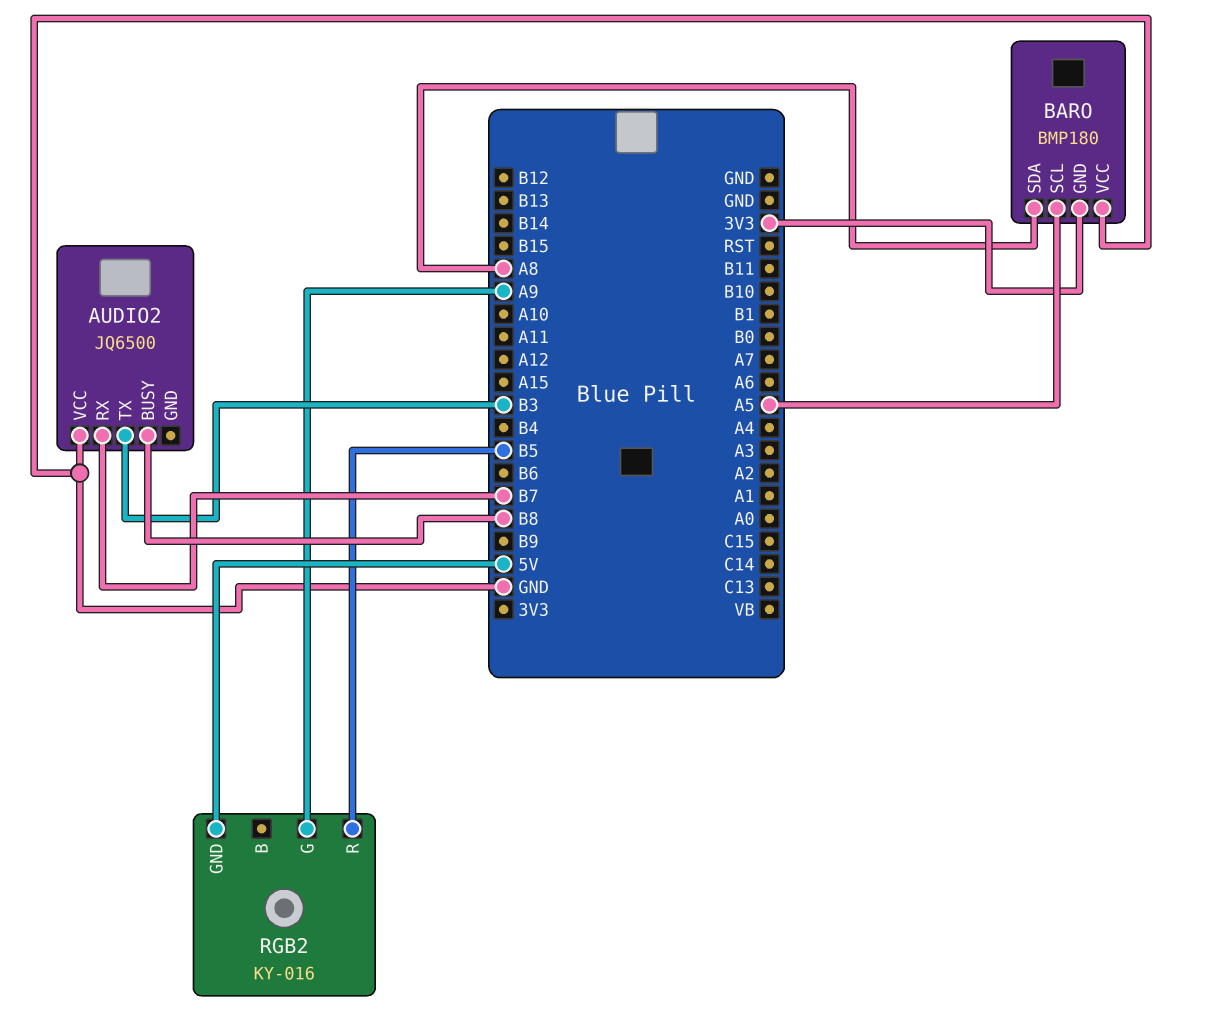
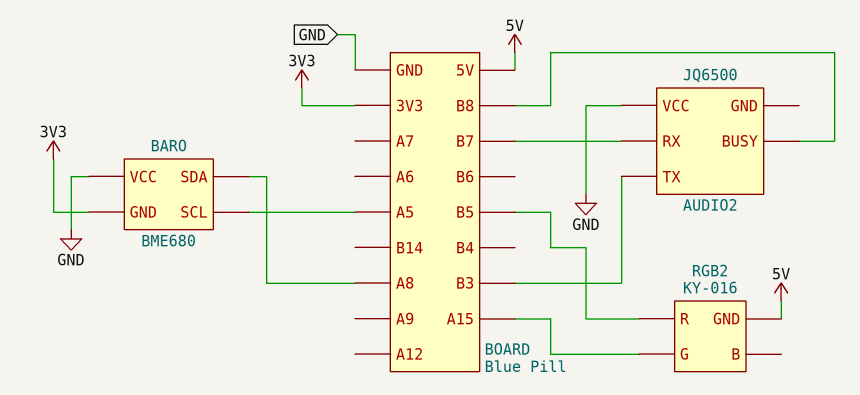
BARO: BMP180 -> BME680
RGB2 pin G: A9 -> A15

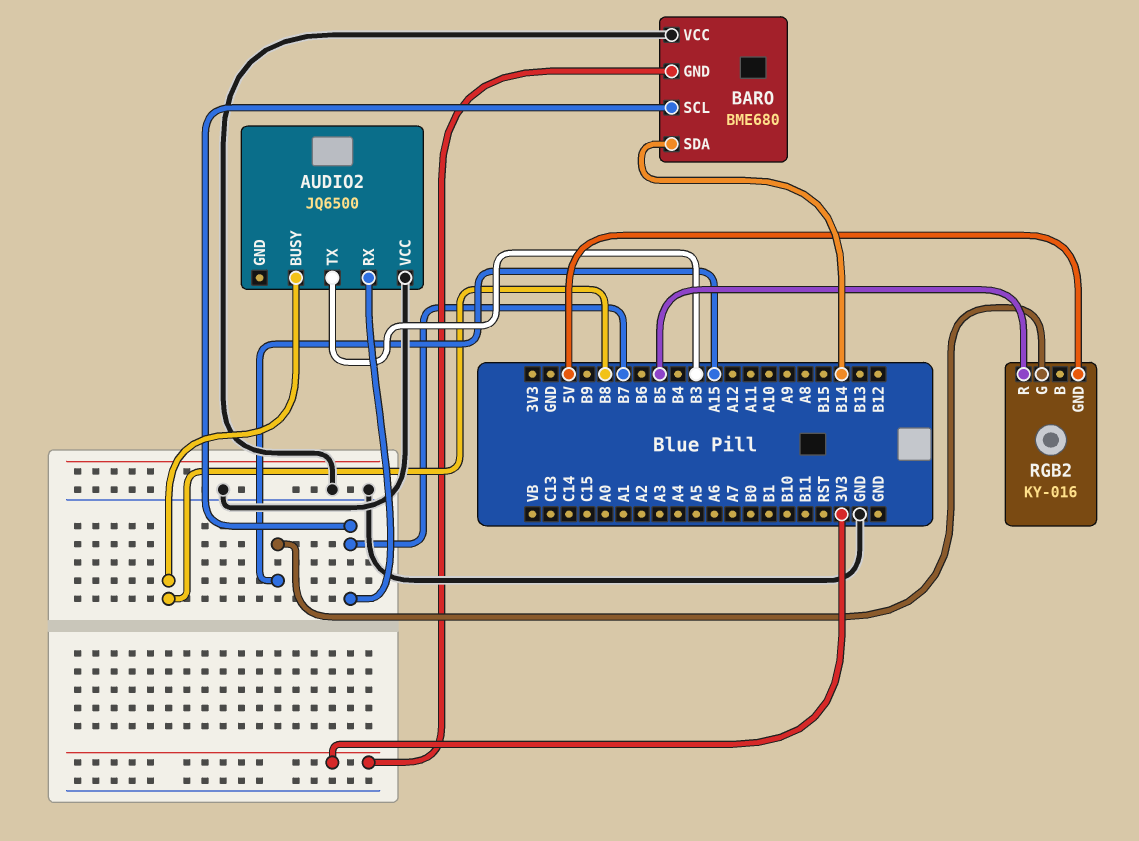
BARO pin SCL: A5 -> B7
BARO pin SDA: A8 -> B14

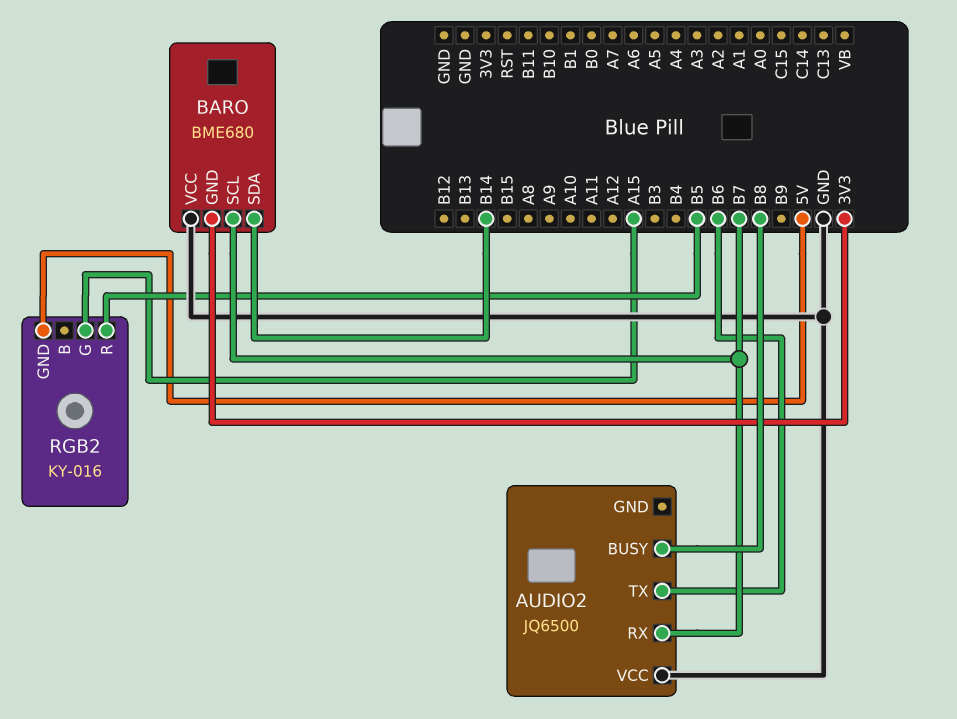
AUDIO2 pin TX: B3 -> B6

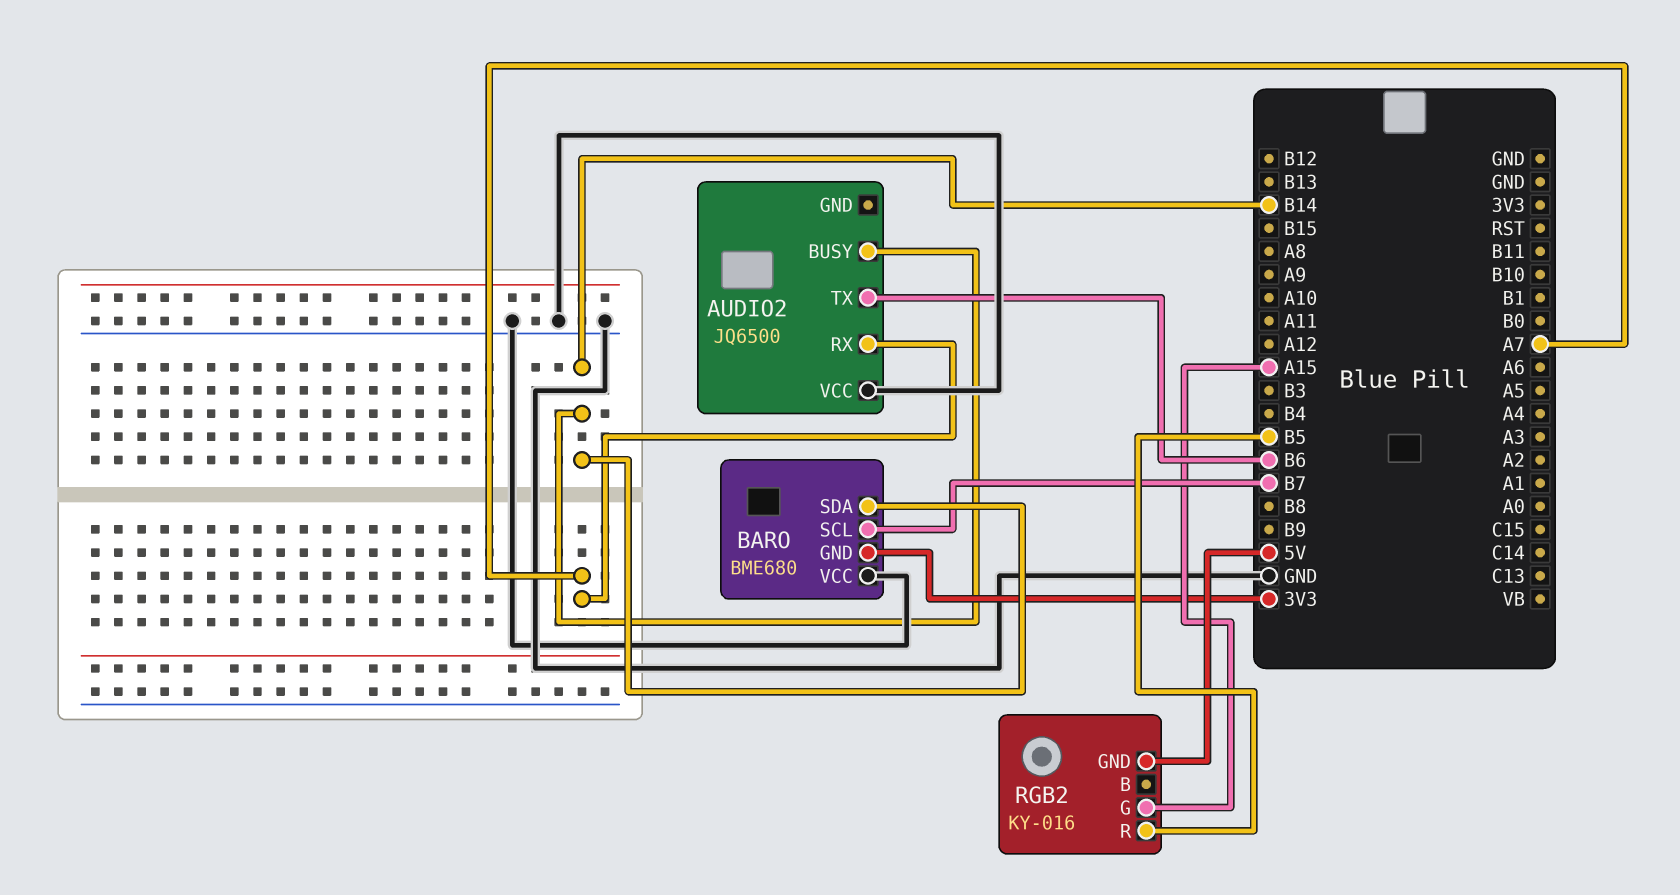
AUDIO2 pin BUSY: B8 -> B14
AUDIO2 pin RX: B7 -> A7

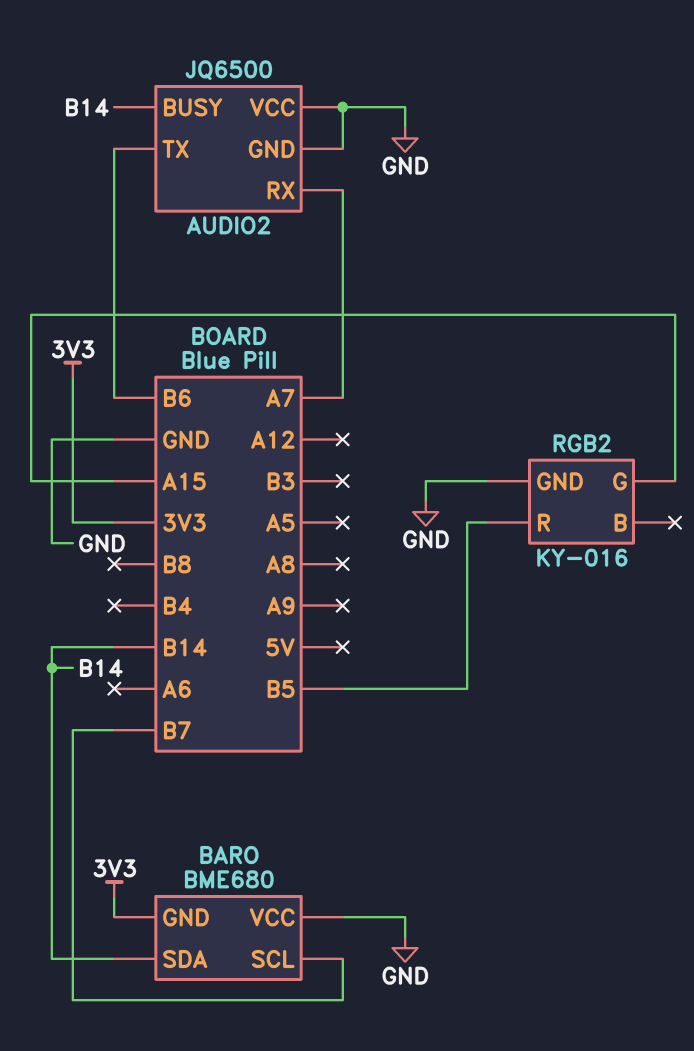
AUDIO2 pin GND: none -> GND
RGB2 pin GND: 5V -> GND

